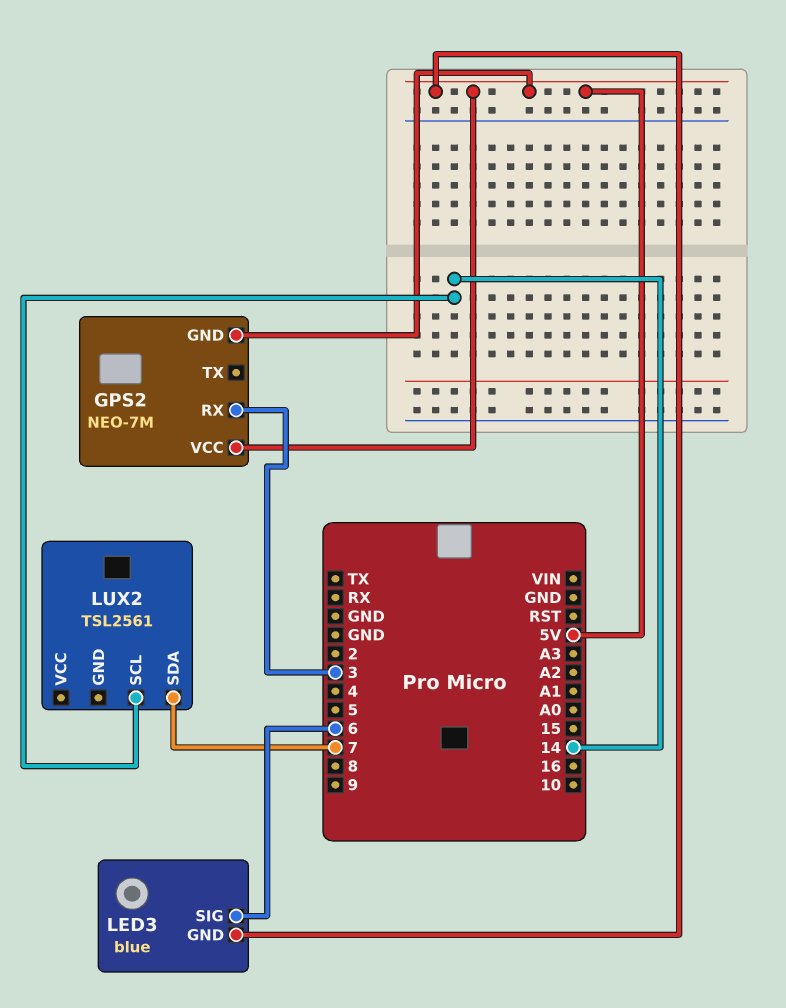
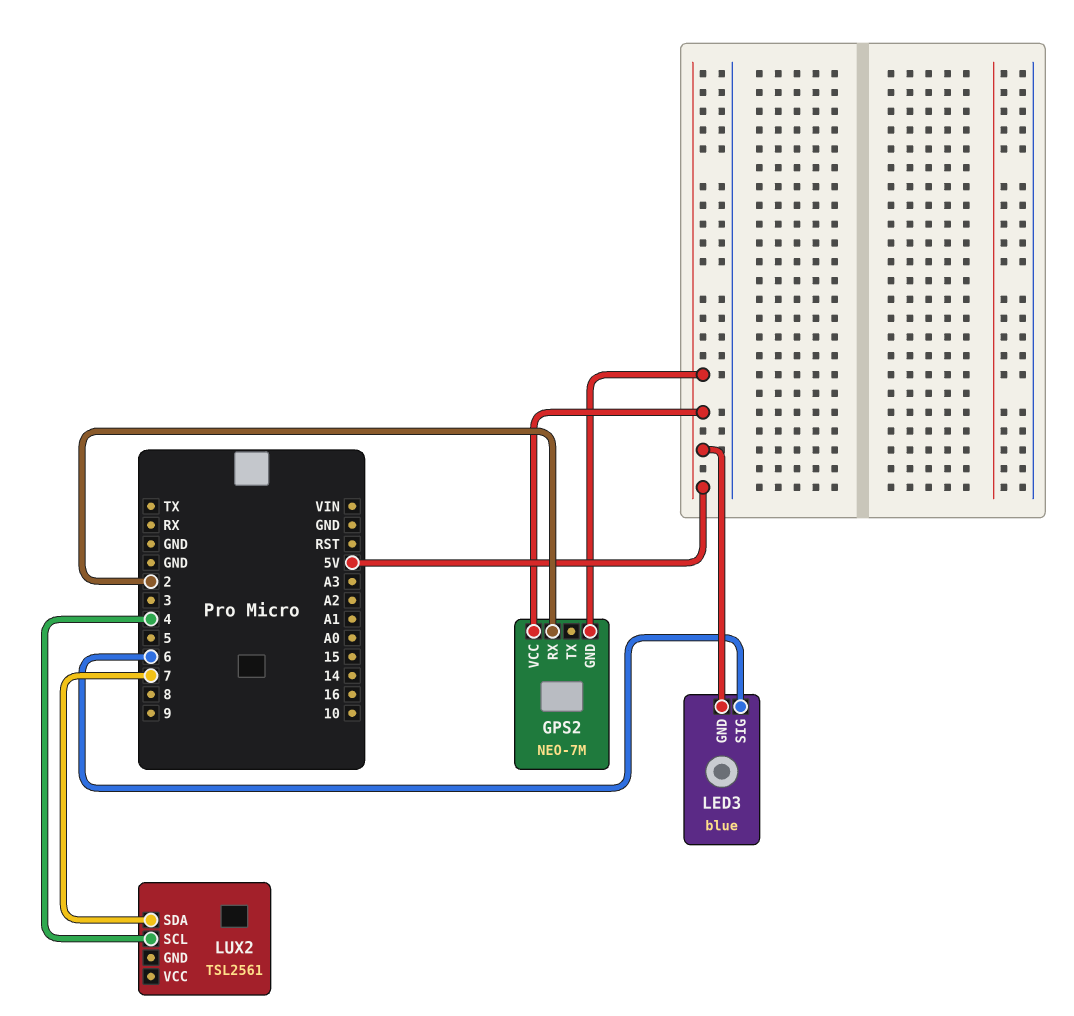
GPS2 pin RX: 3 -> 2
LUX2 pin SCL: 14 -> 4

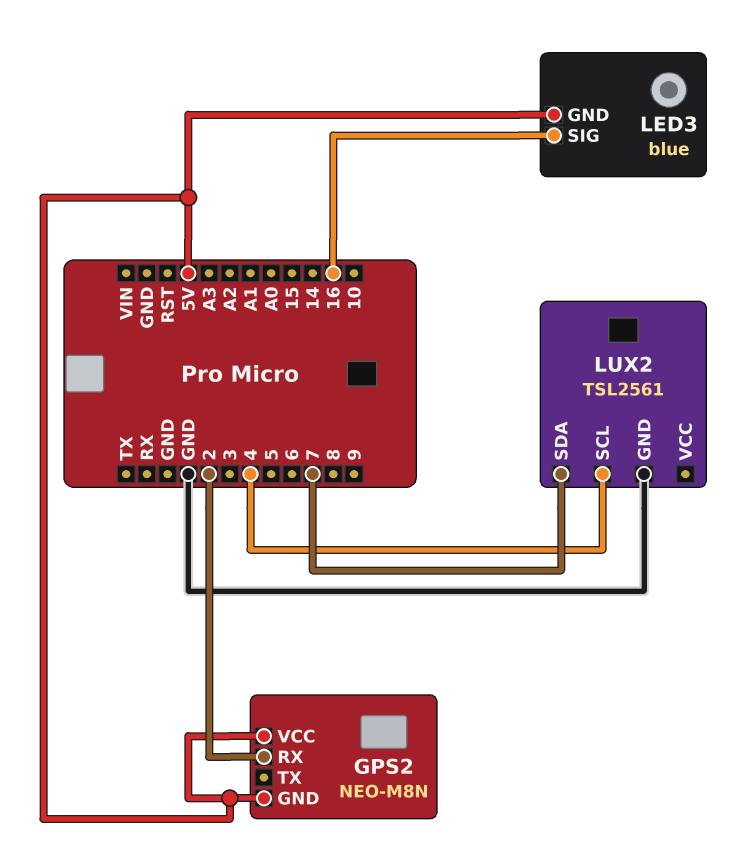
GPS2: NEO-7M -> NEO-M8N
LED3 pin SIG: 6 -> 16
LUX2 pin GND: none -> GND

